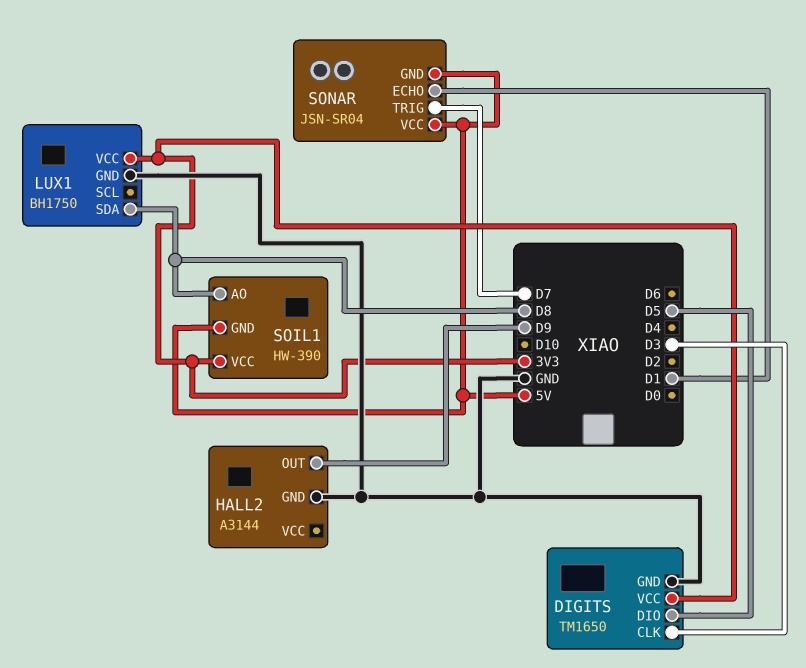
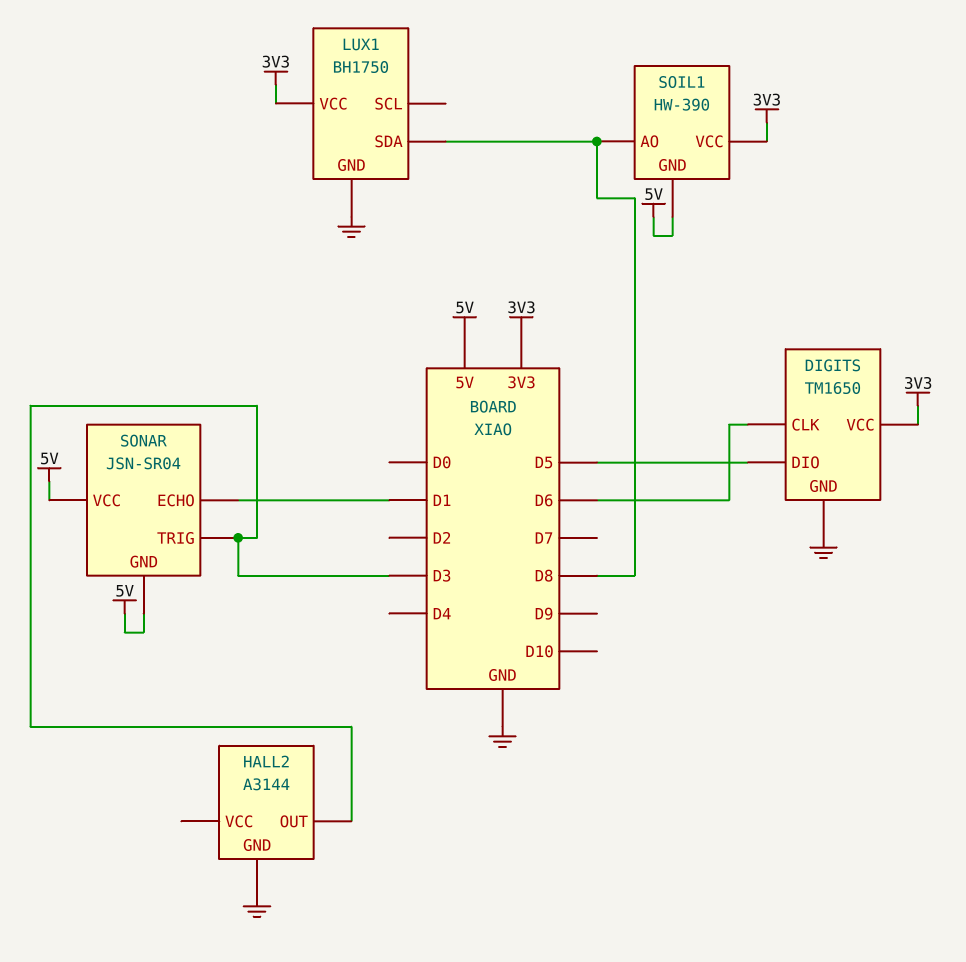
DIGITS pin CLK: D3 -> D6
HALL2 pin OUT: D9 -> D3
SONAR pin TRIG: D7 -> D3

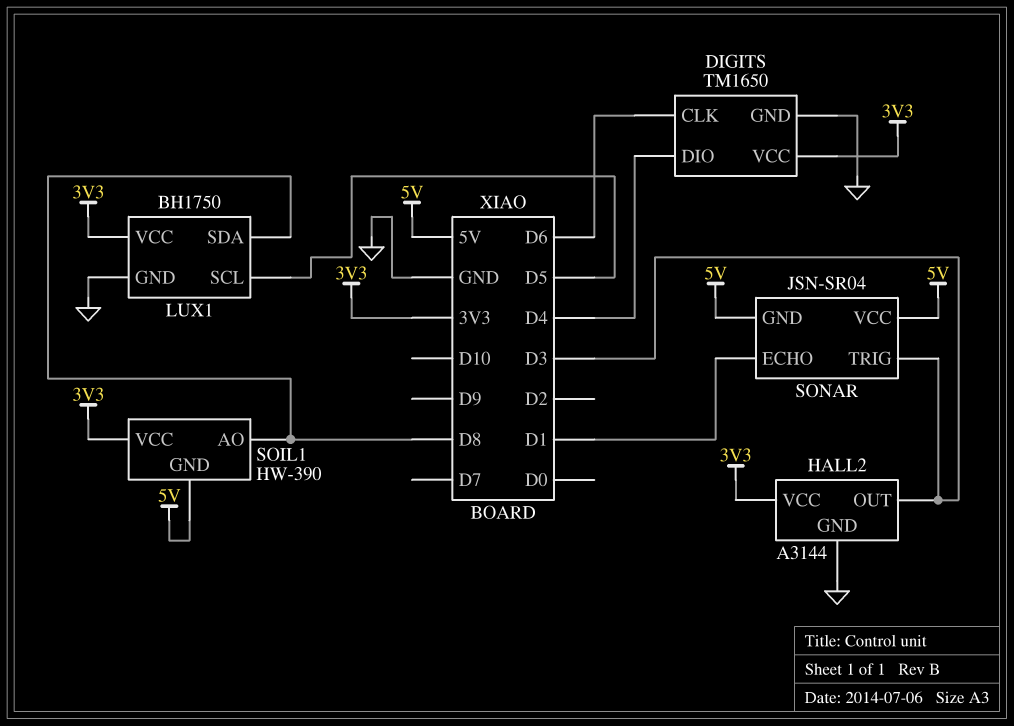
DIGITS pin DIO: D5 -> D4
HALL2 pin VCC: none -> 3V3
LUX1 pin SCL: none -> D5

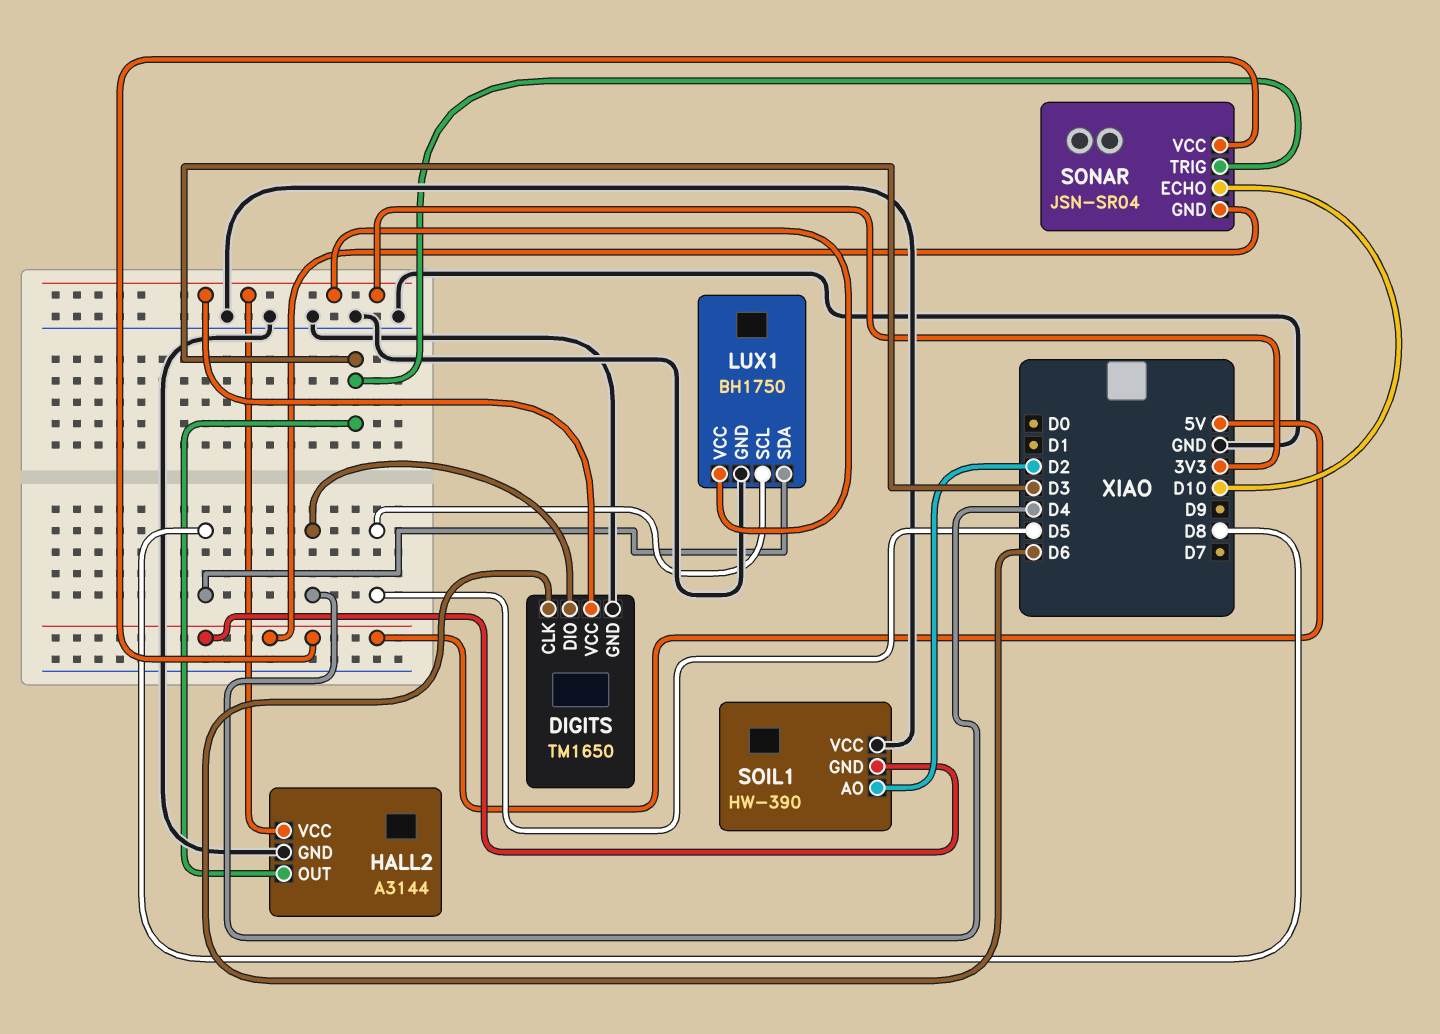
SOIL1 pin AO: D8 -> D2
SOIL1 pin VCC: 3V3 -> GND
SONAR pin ECHO: D1 -> D10

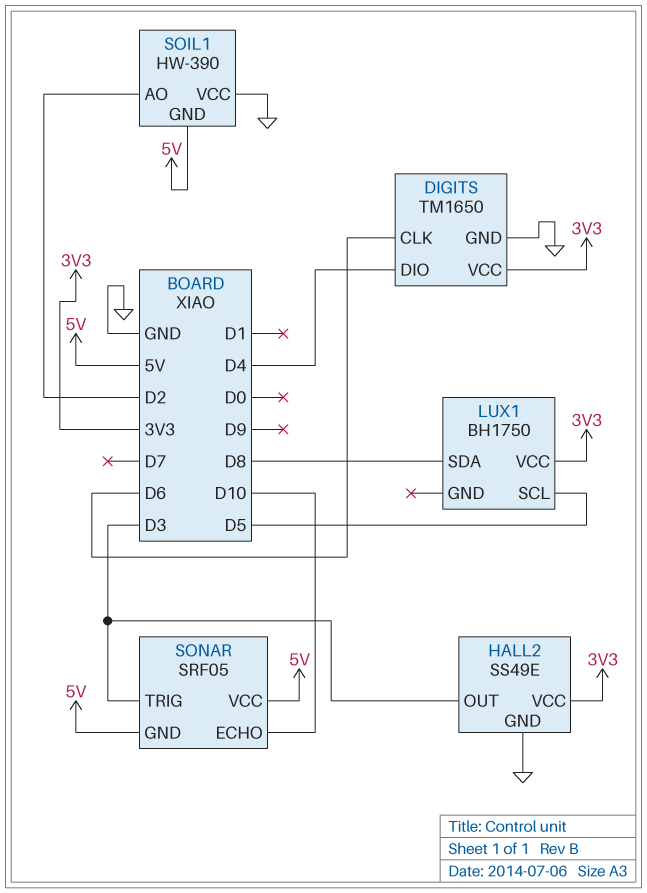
HALL2: A3144 -> SS49E
LUX1 pin GND: GND -> none
SONAR: JSN-SR04 -> SRF05

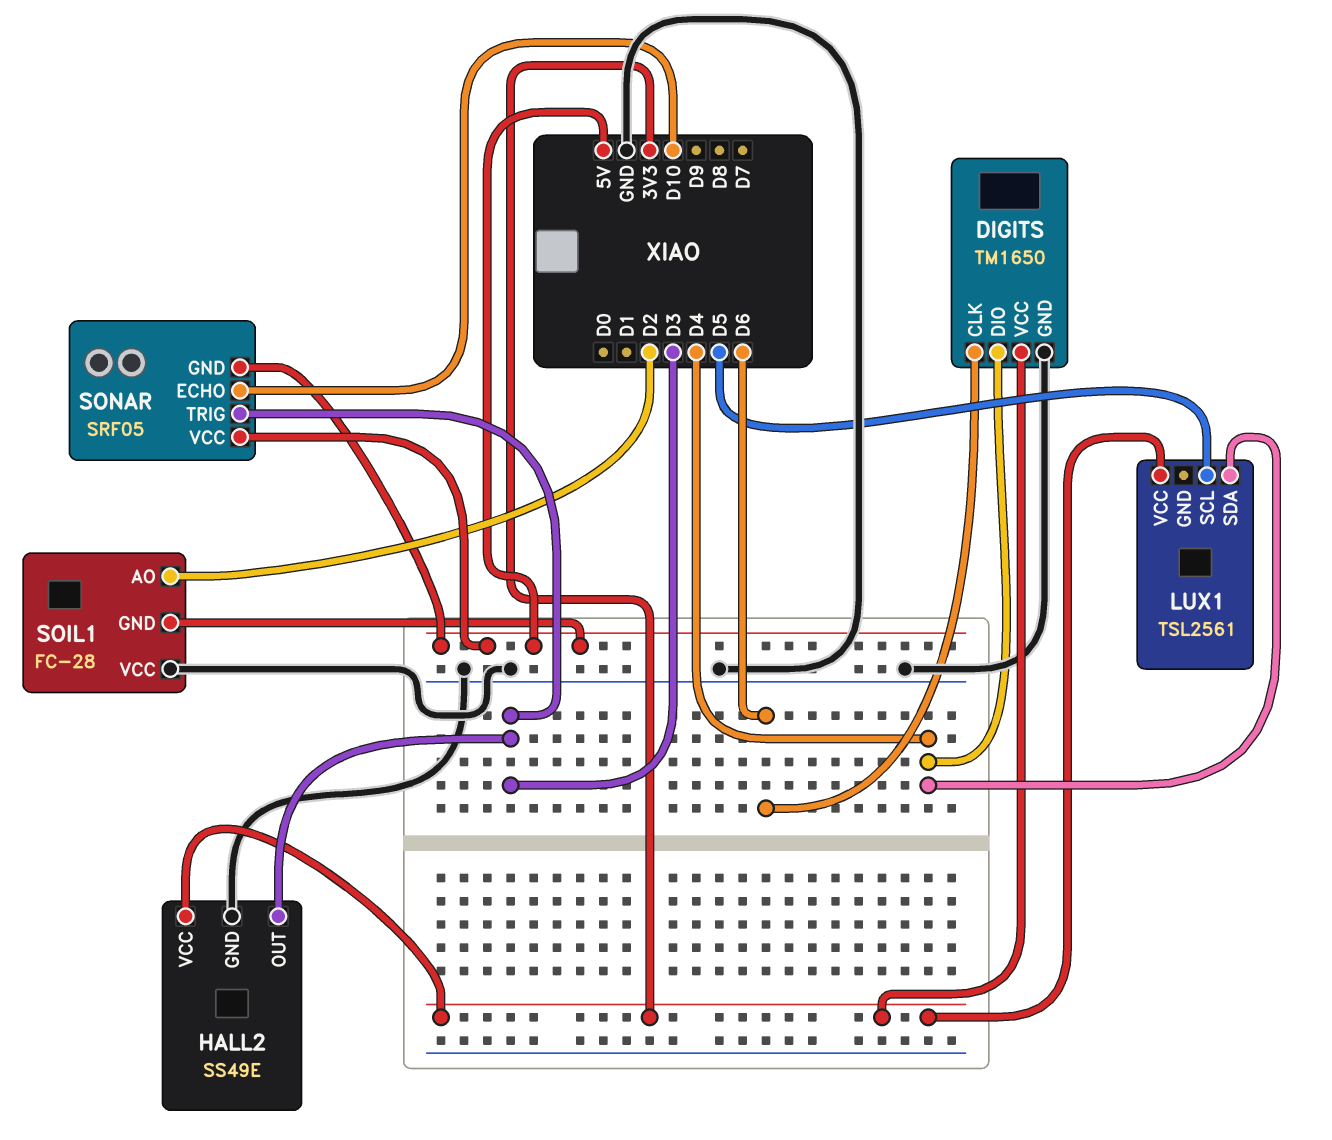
LUX1: BH1750 -> TSL2561
LUX1 pin SDA: D8 -> D4
SOIL1: HW-390 -> FC-28

